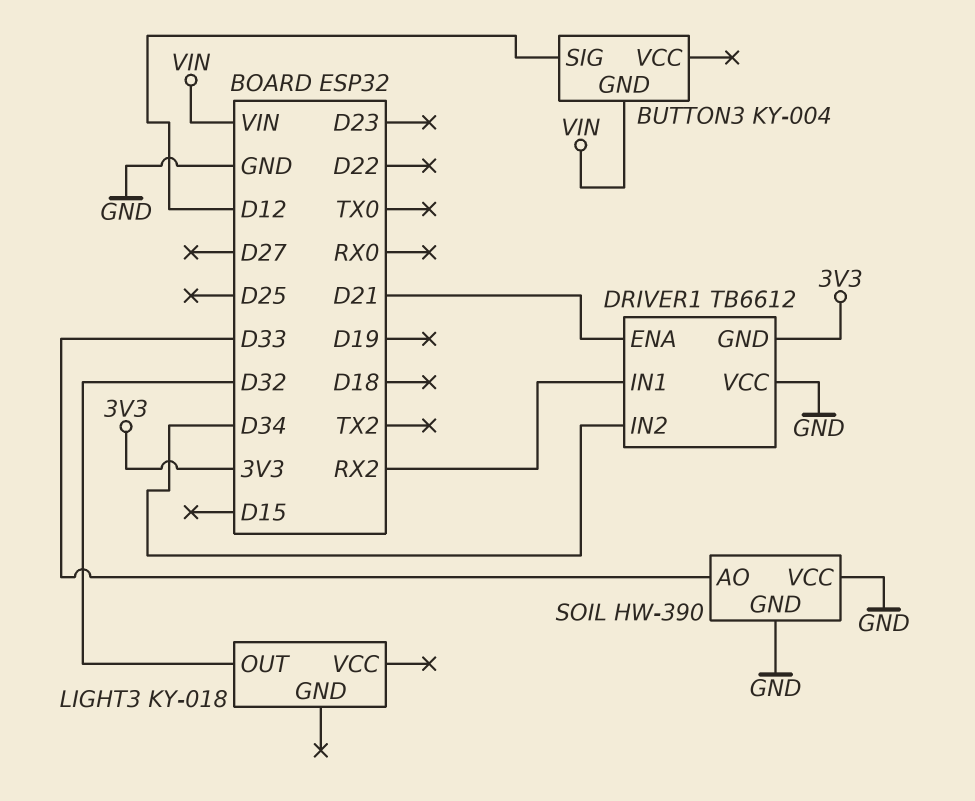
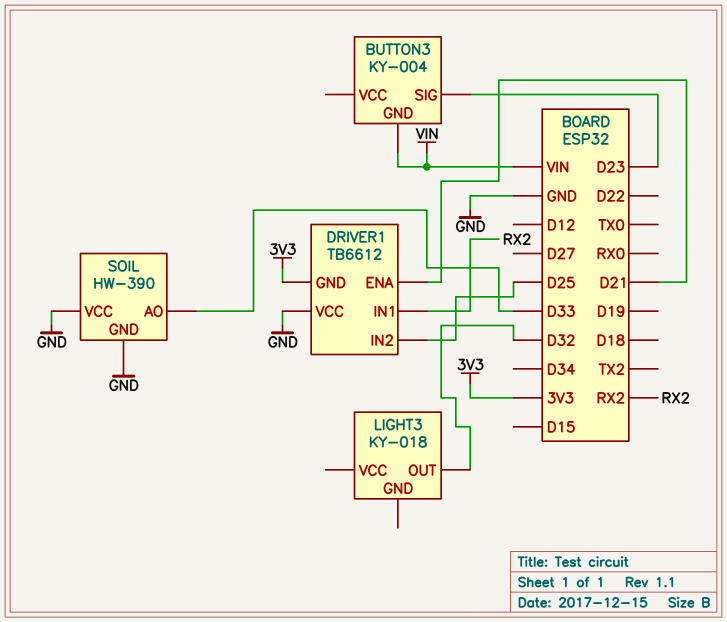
BUTTON3 pin SIG: D12 -> D23
DRIVER1 pin IN2: D34 -> D25

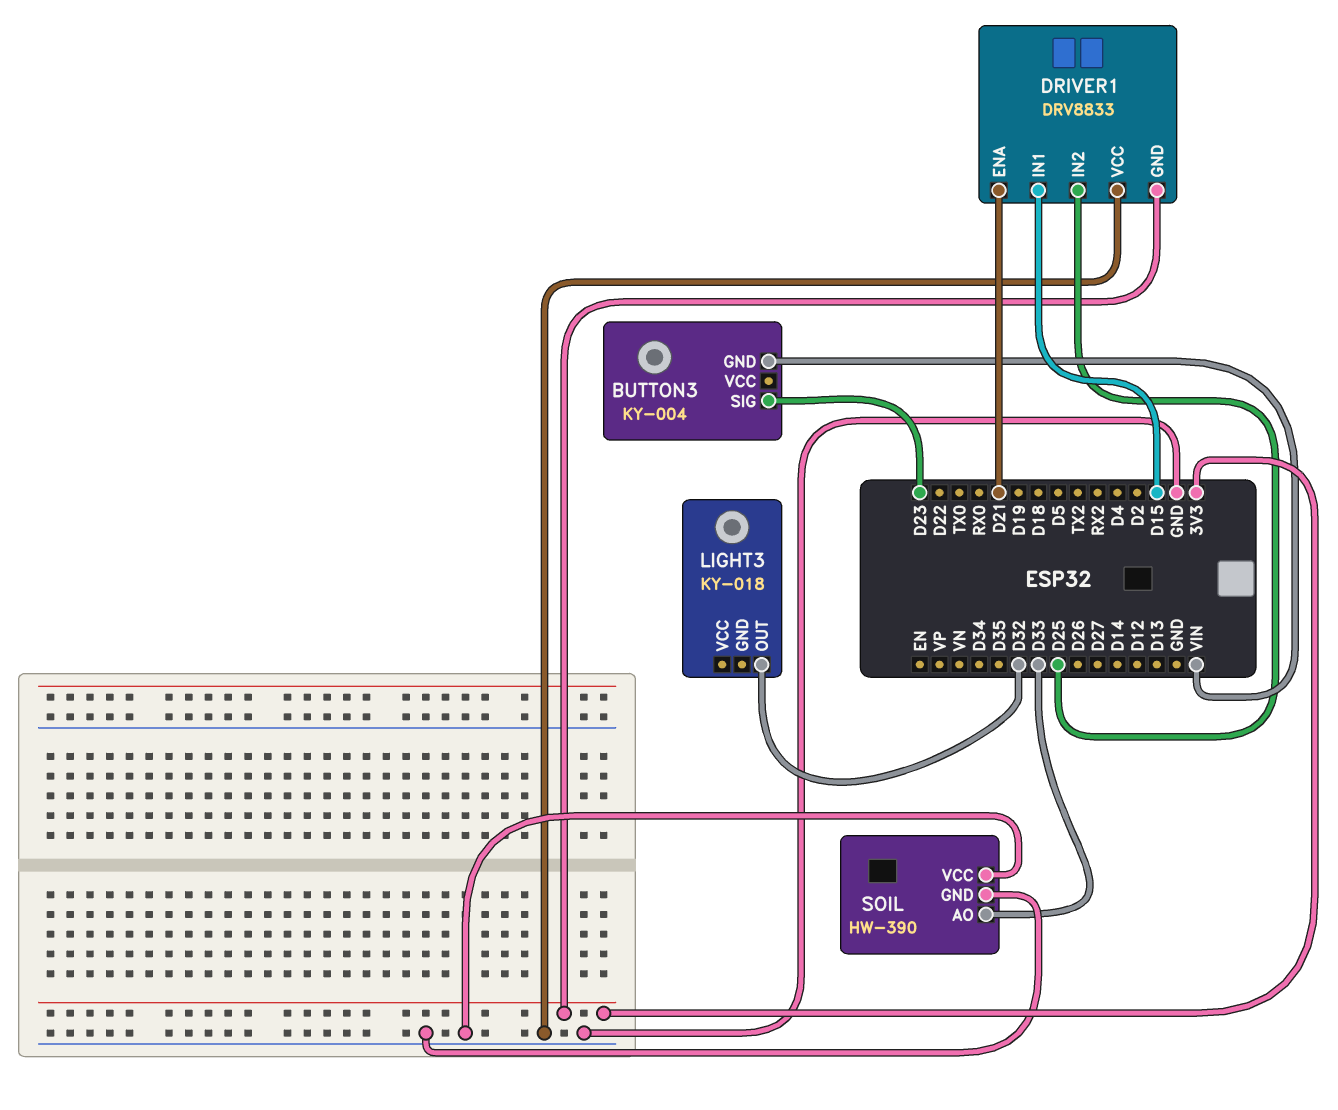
DRIVER1: TB6612 -> DRV8833
DRIVER1 pin IN1: RX2 -> D15

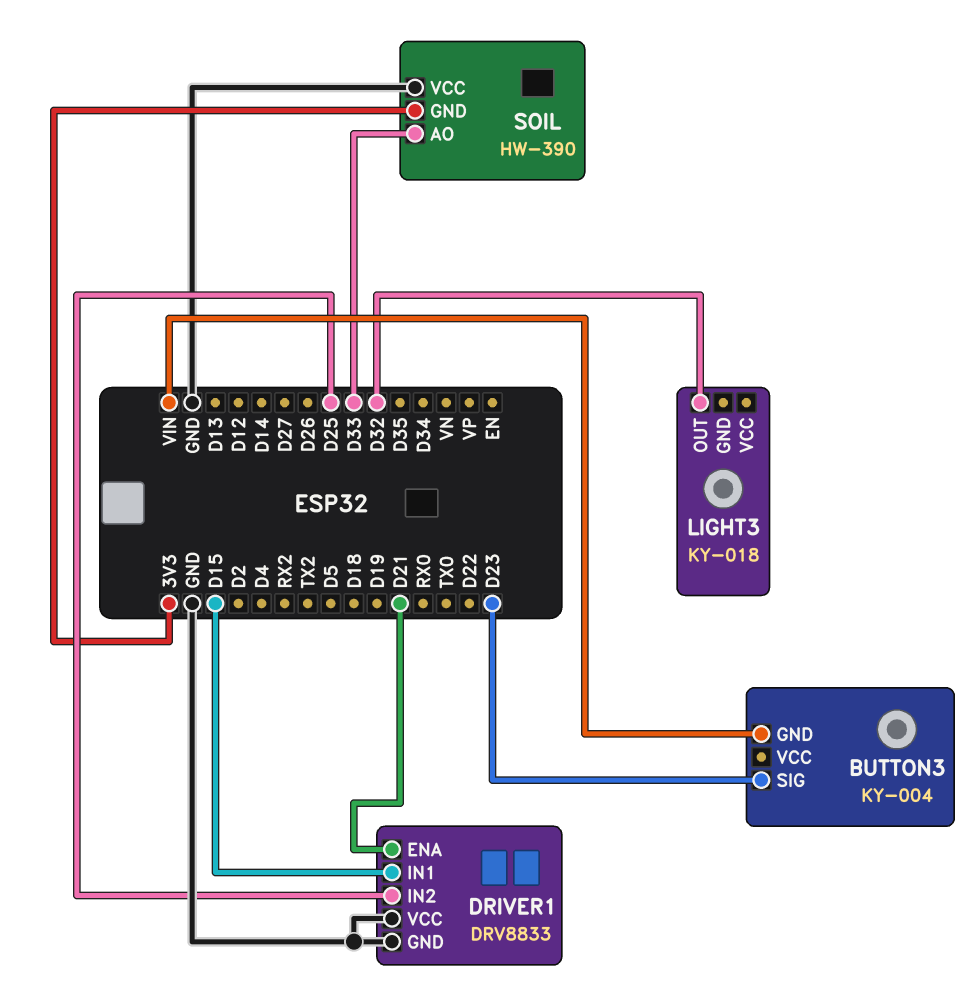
DRIVER1 pin GND: 3V3 -> GND
SOIL pin GND: GND -> 3V3

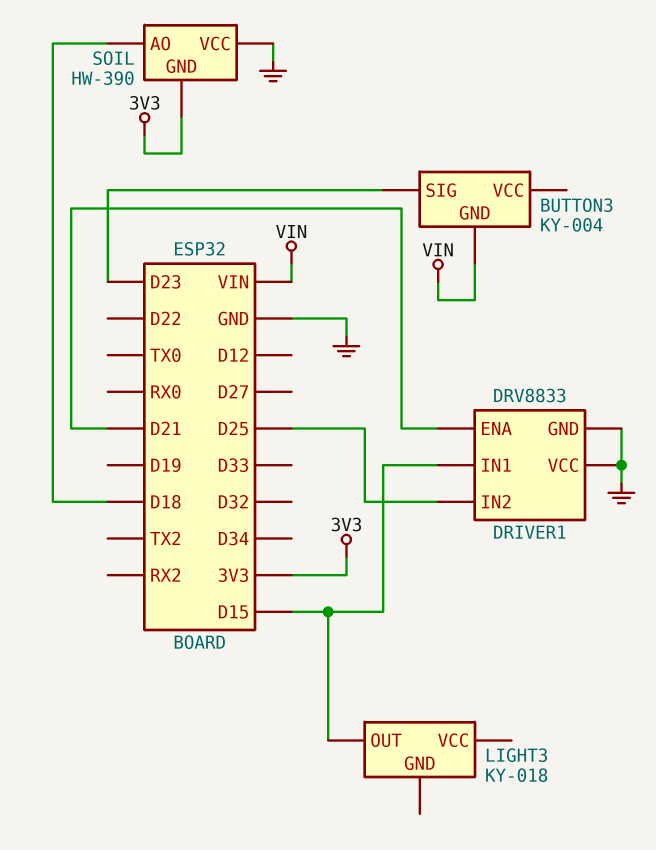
LIGHT3 pin OUT: D32 -> D15
SOIL pin AO: D33 -> D18

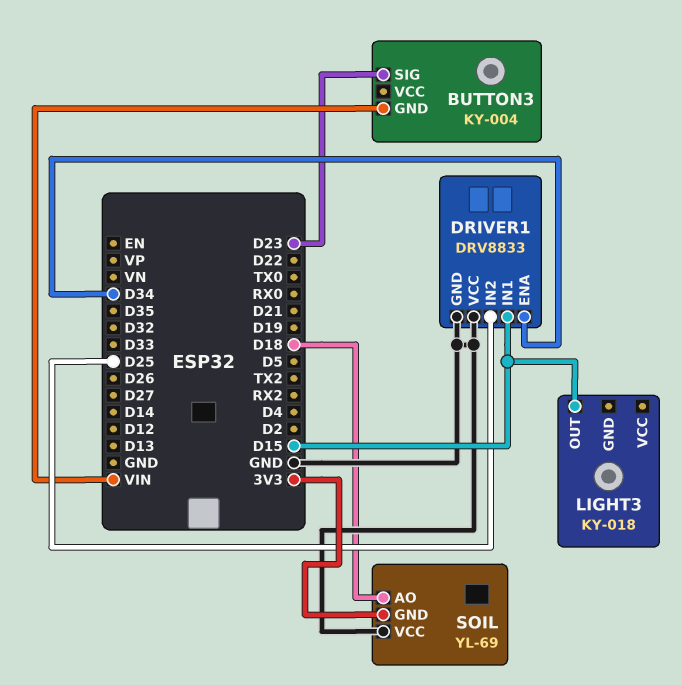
DRIVER1 pin ENA: D21 -> D34
SOIL: HW-390 -> YL-69

